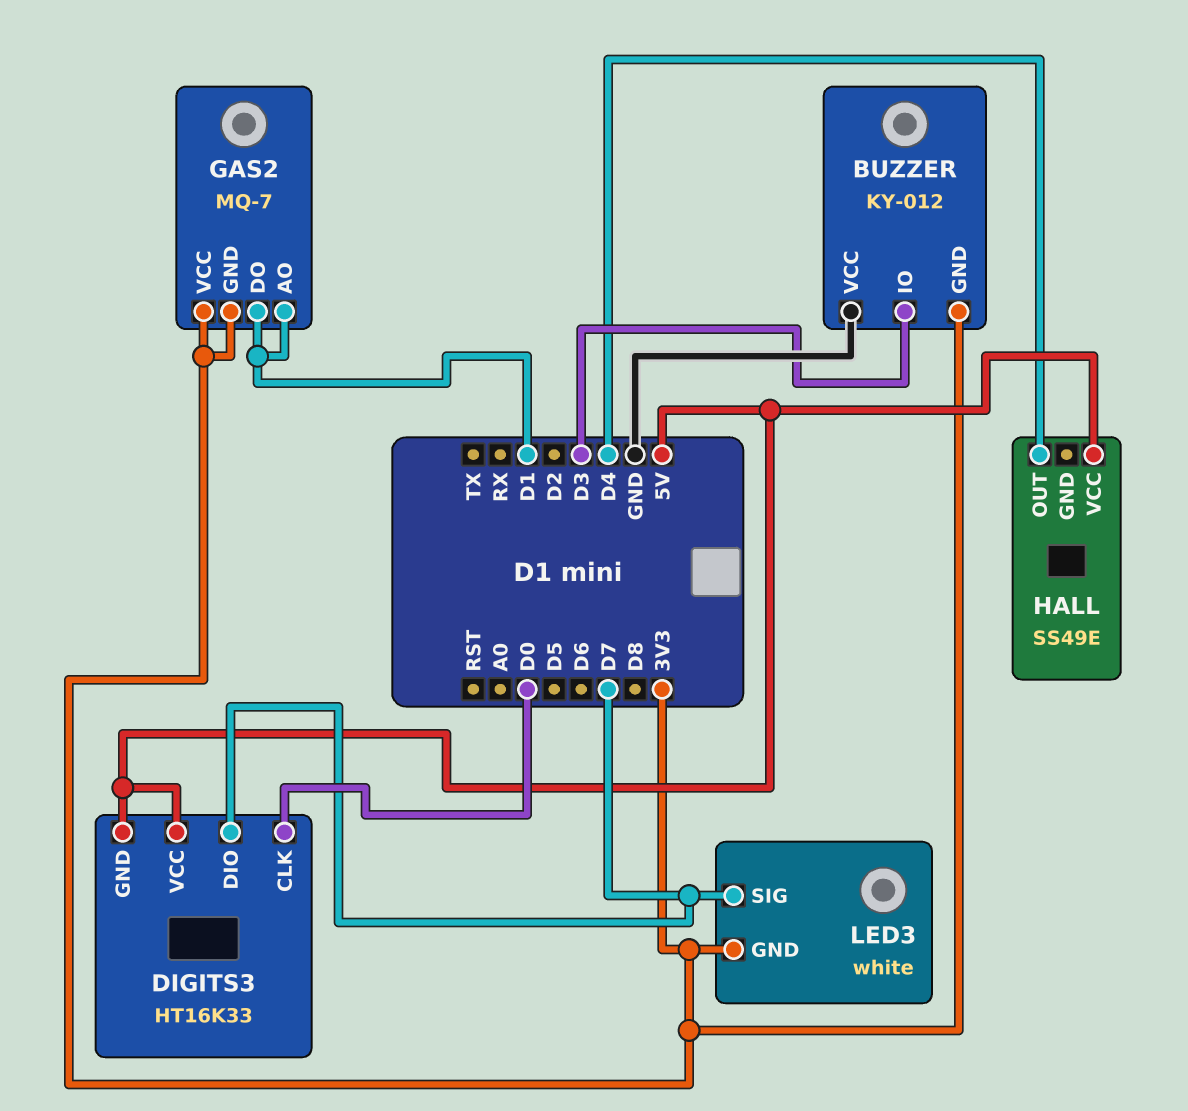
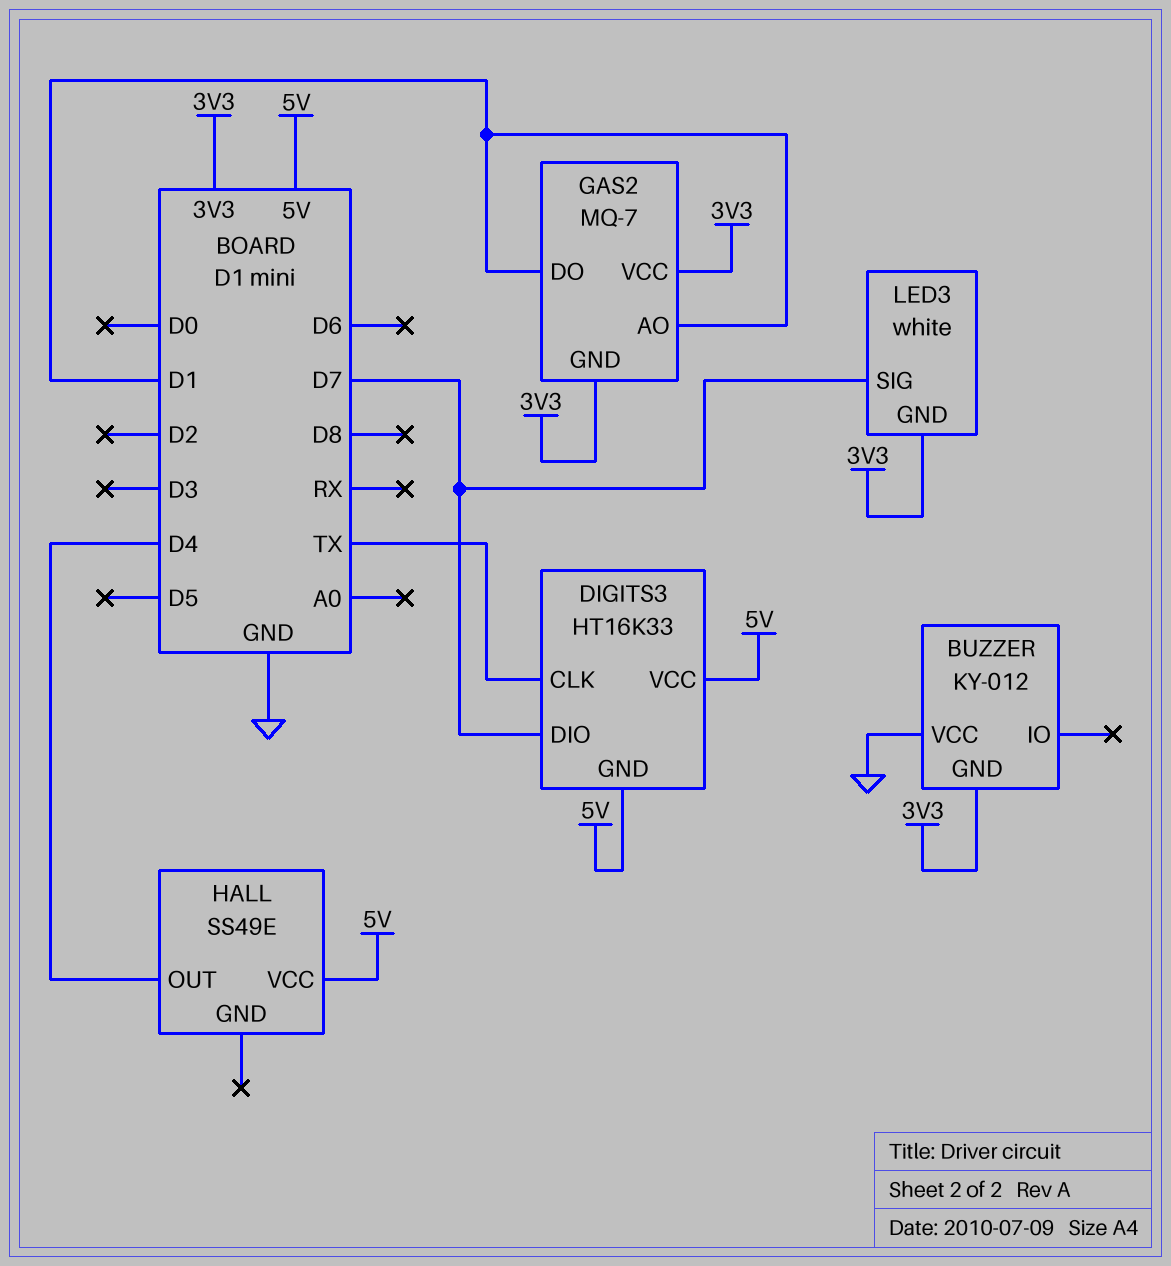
BUZZER pin IO: D3 -> none
DIGITS3 pin CLK: D0 -> TX

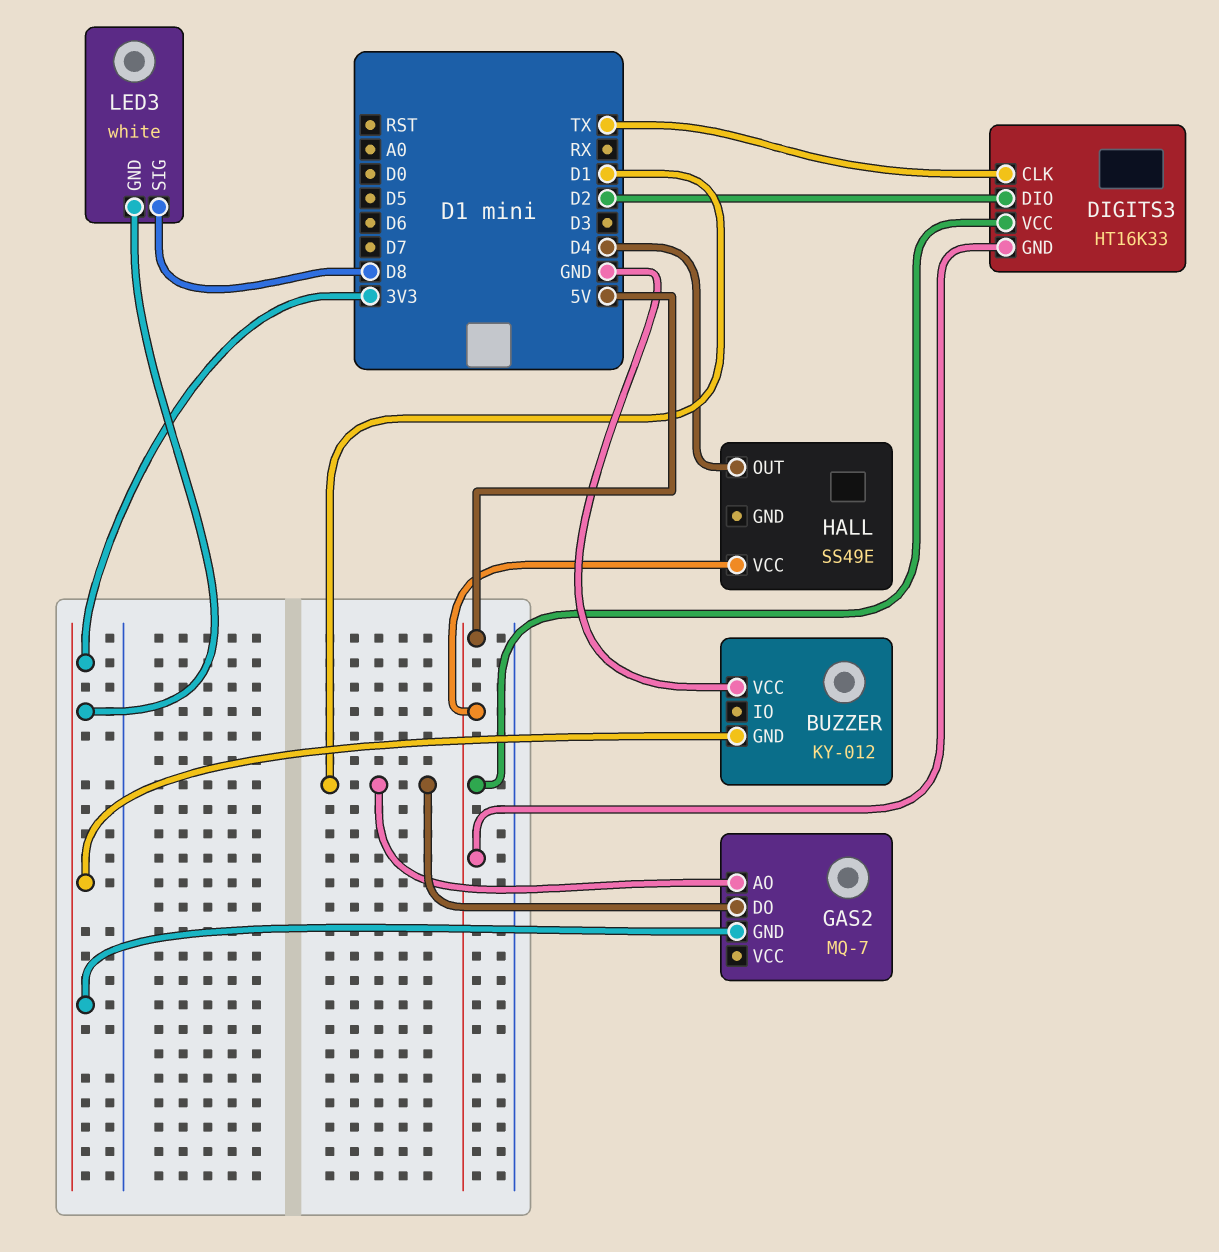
DIGITS3 pin DIO: D7 -> D2
GAS2 pin VCC: 3V3 -> none
LED3 pin SIG: D7 -> D8

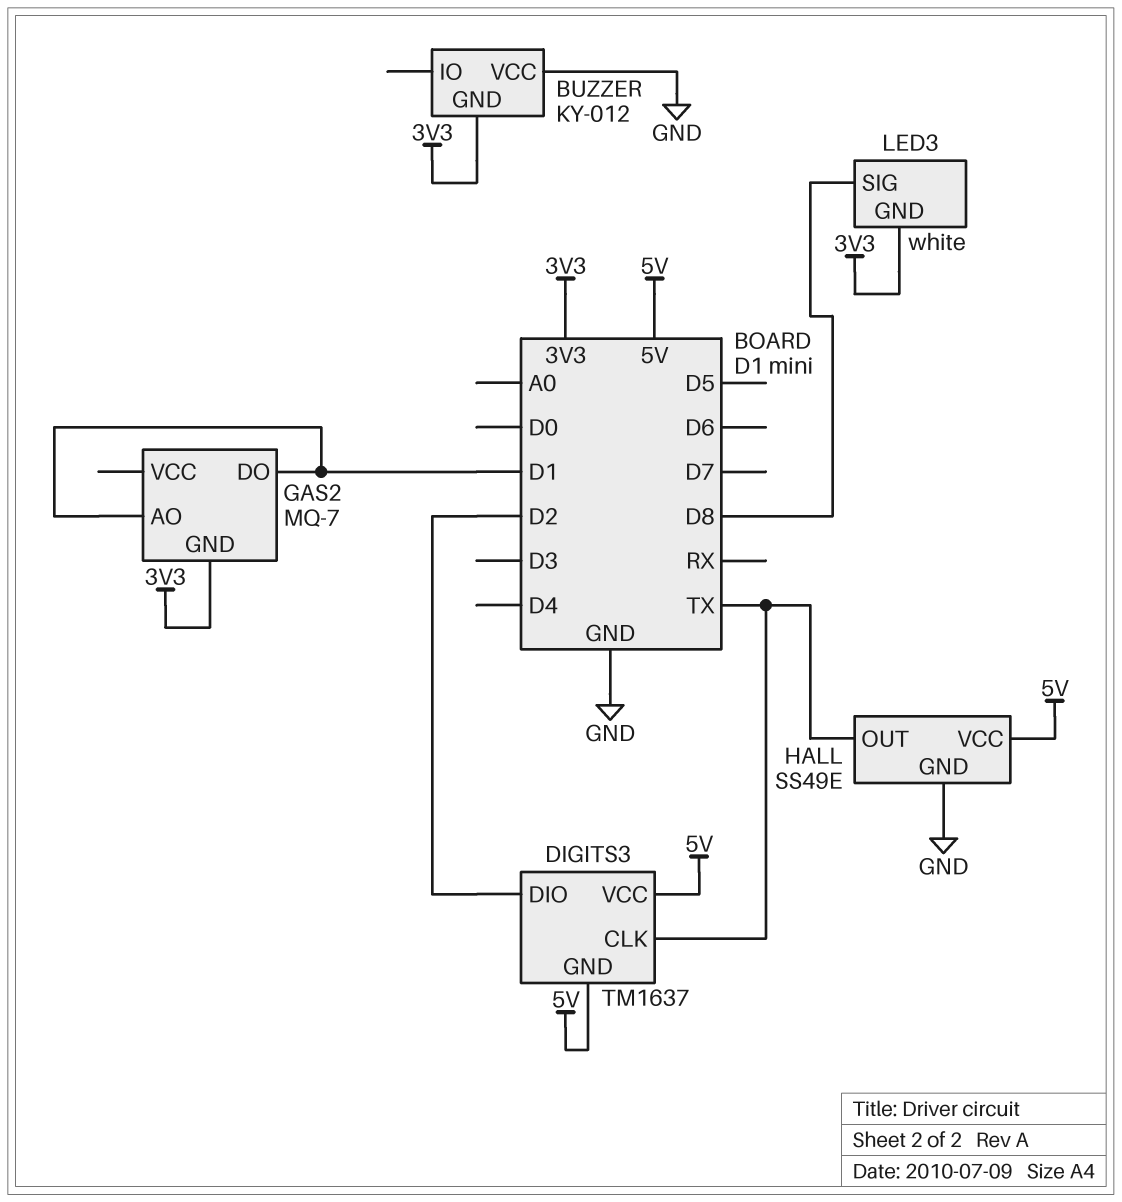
DIGITS3: HT16K33 -> TM1637
HALL pin GND: none -> GND
HALL pin OUT: D4 -> TX

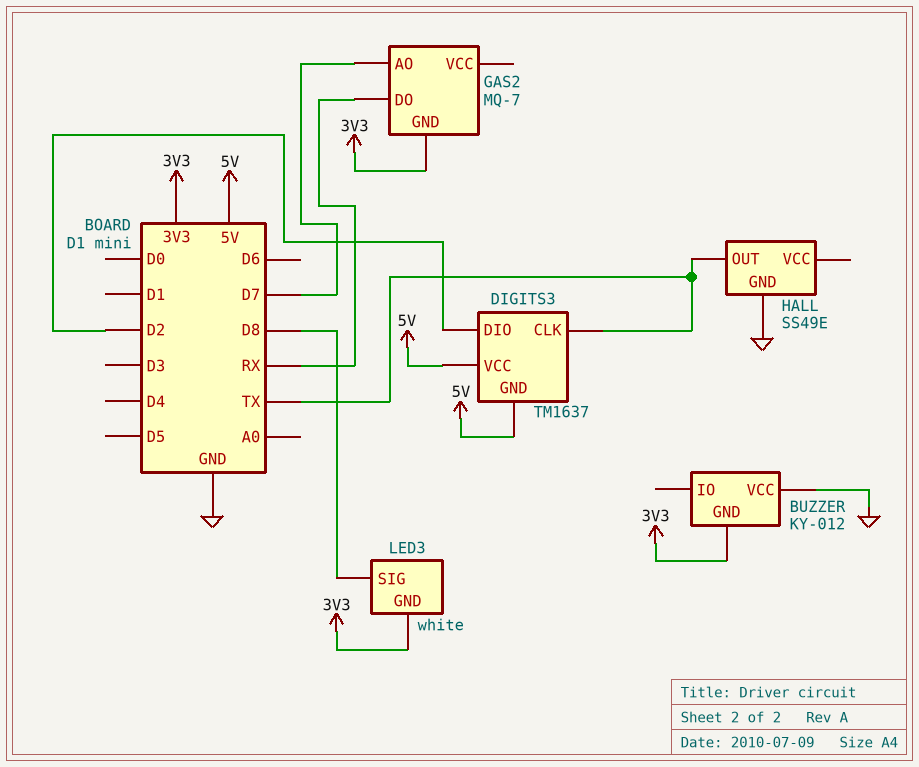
GAS2 pin AO: D1 -> D7
GAS2 pin DO: D1 -> RX
HALL pin VCC: 5V -> none

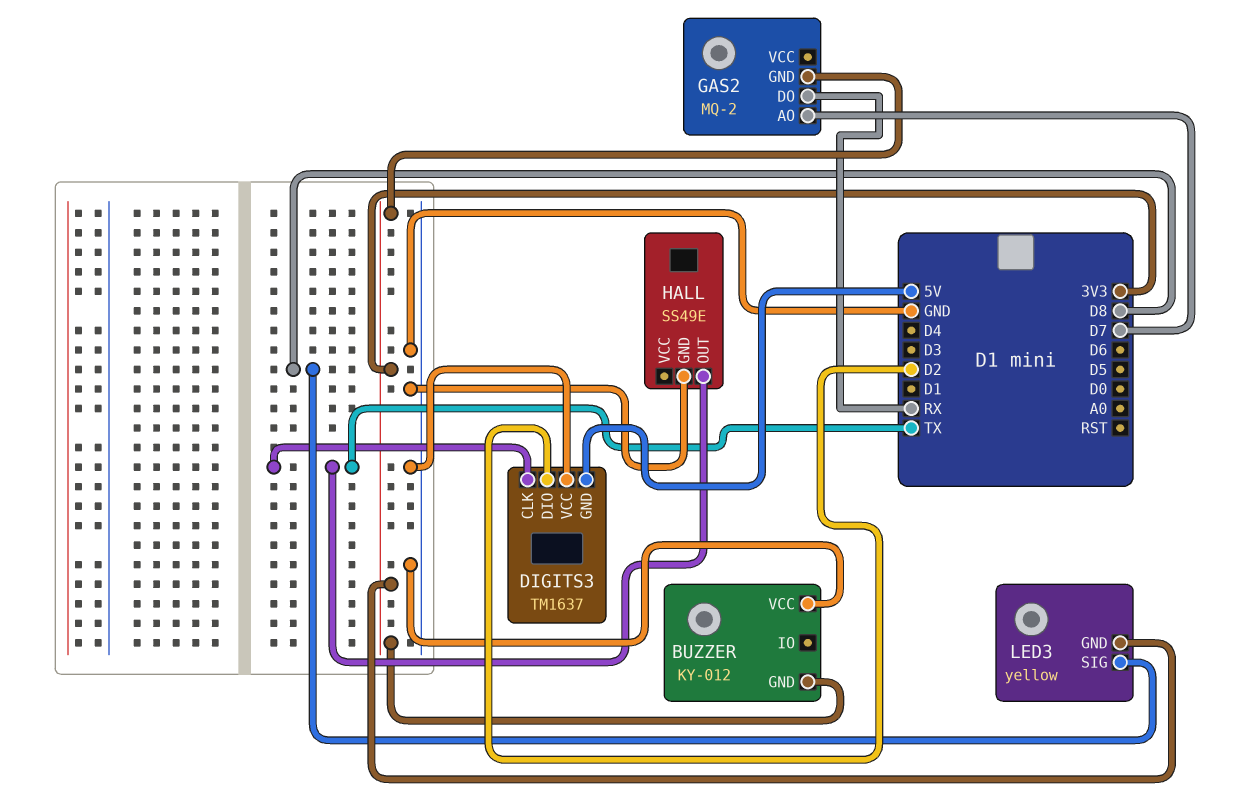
DIGITS3 pin VCC: 5V -> GND
GAS2: MQ-7 -> MQ-2
LED3: white -> yellow

